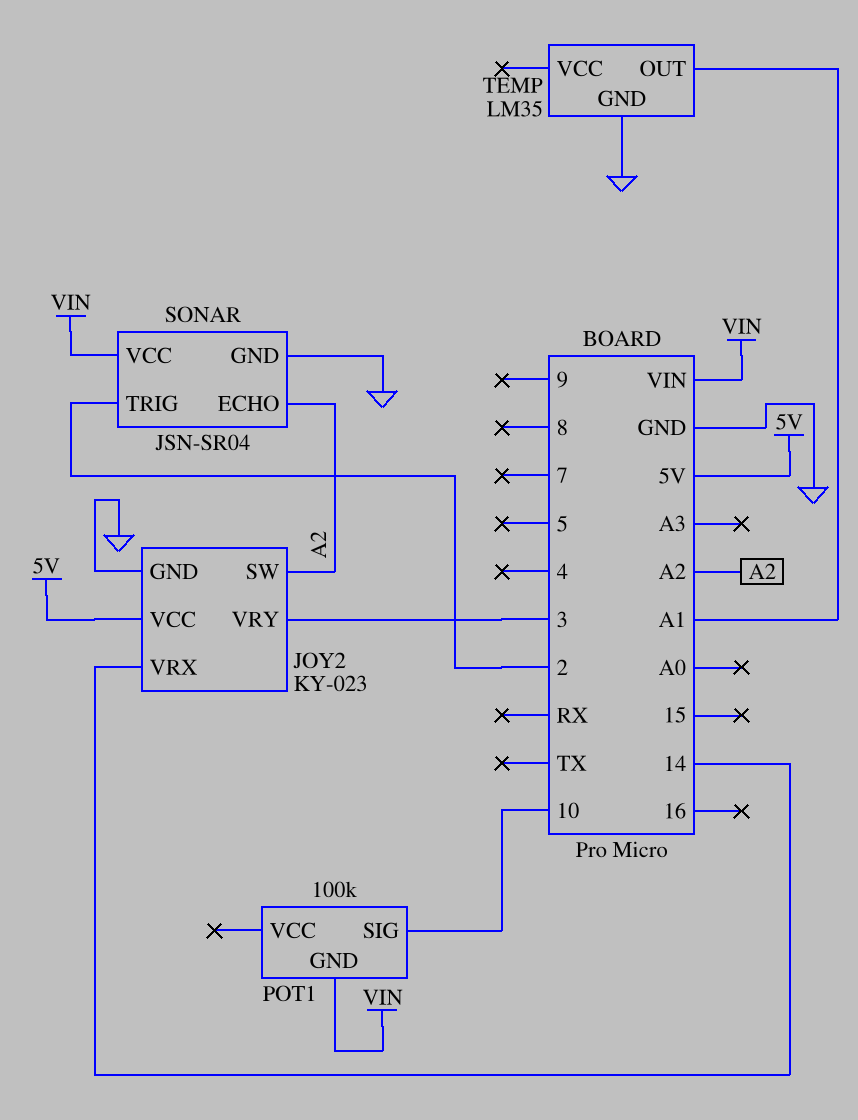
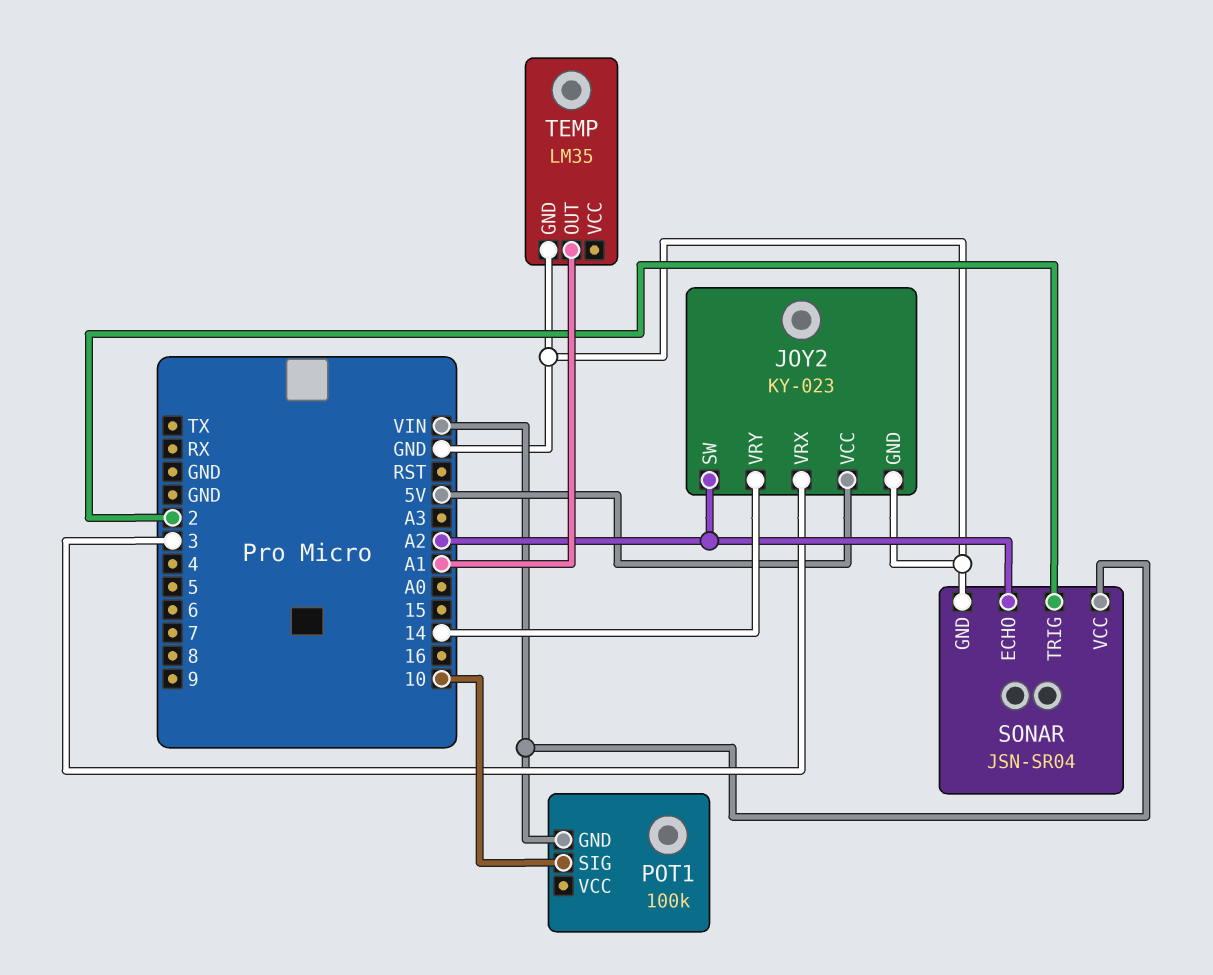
JOY2 pin VRX: 14 -> 3
JOY2 pin VRY: 3 -> 14

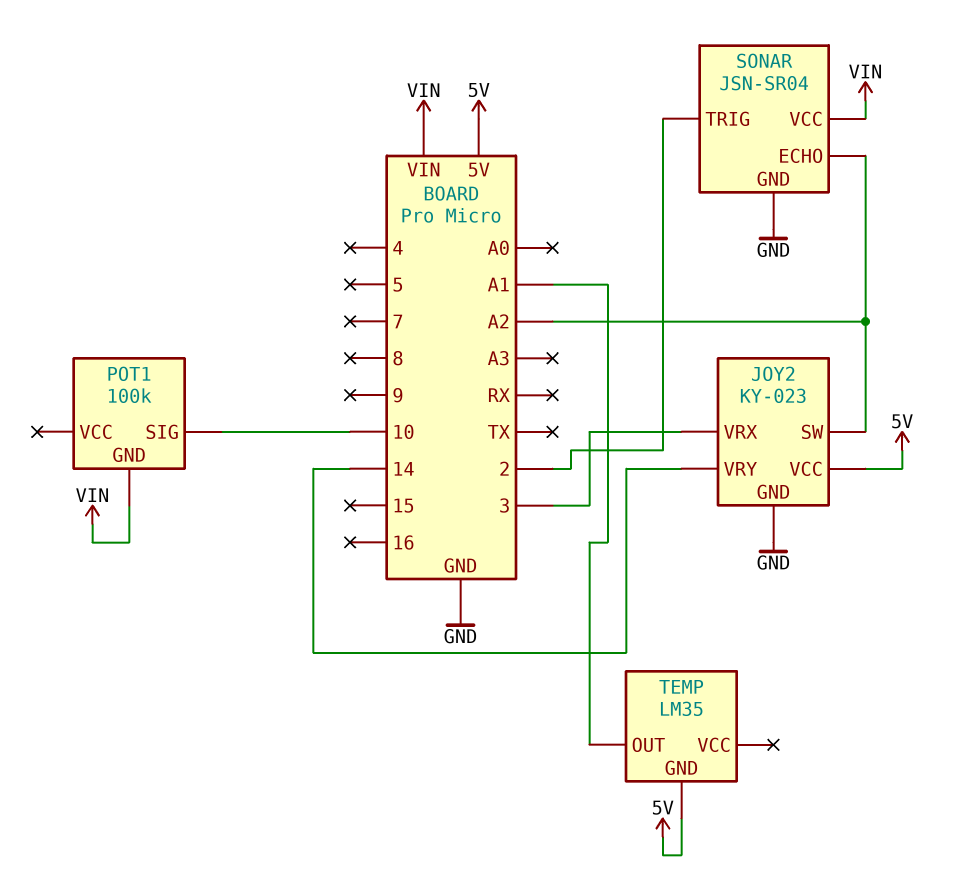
TEMP pin GND: GND -> 5V

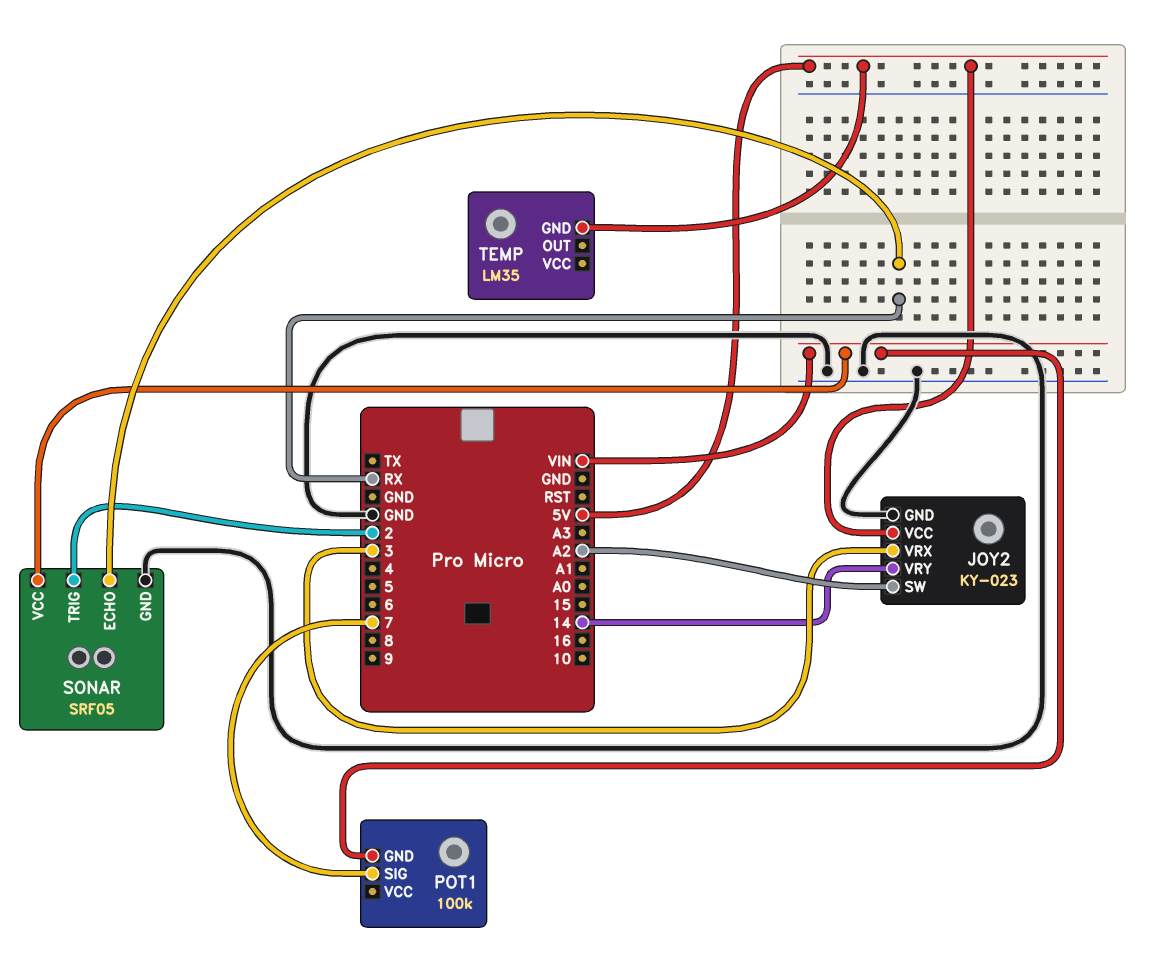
POT1 pin SIG: 10 -> 7
SONAR: JSN-SR04 -> SRF05
SONAR pin ECHO: A2 -> RX
TEMP pin OUT: A1 -> none

